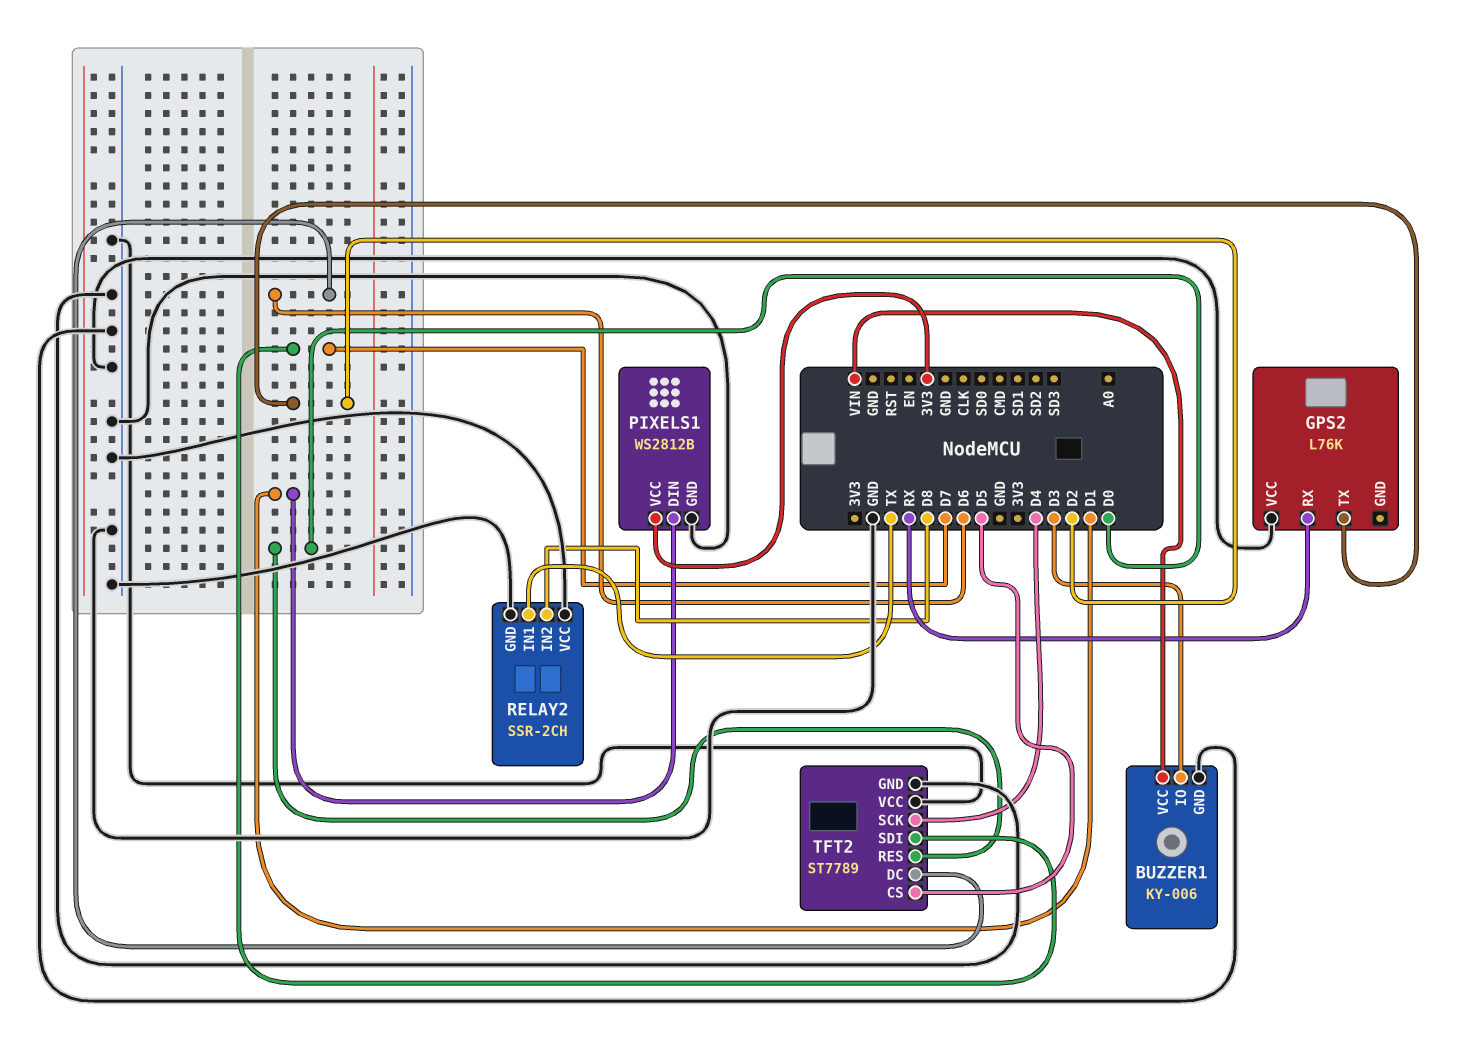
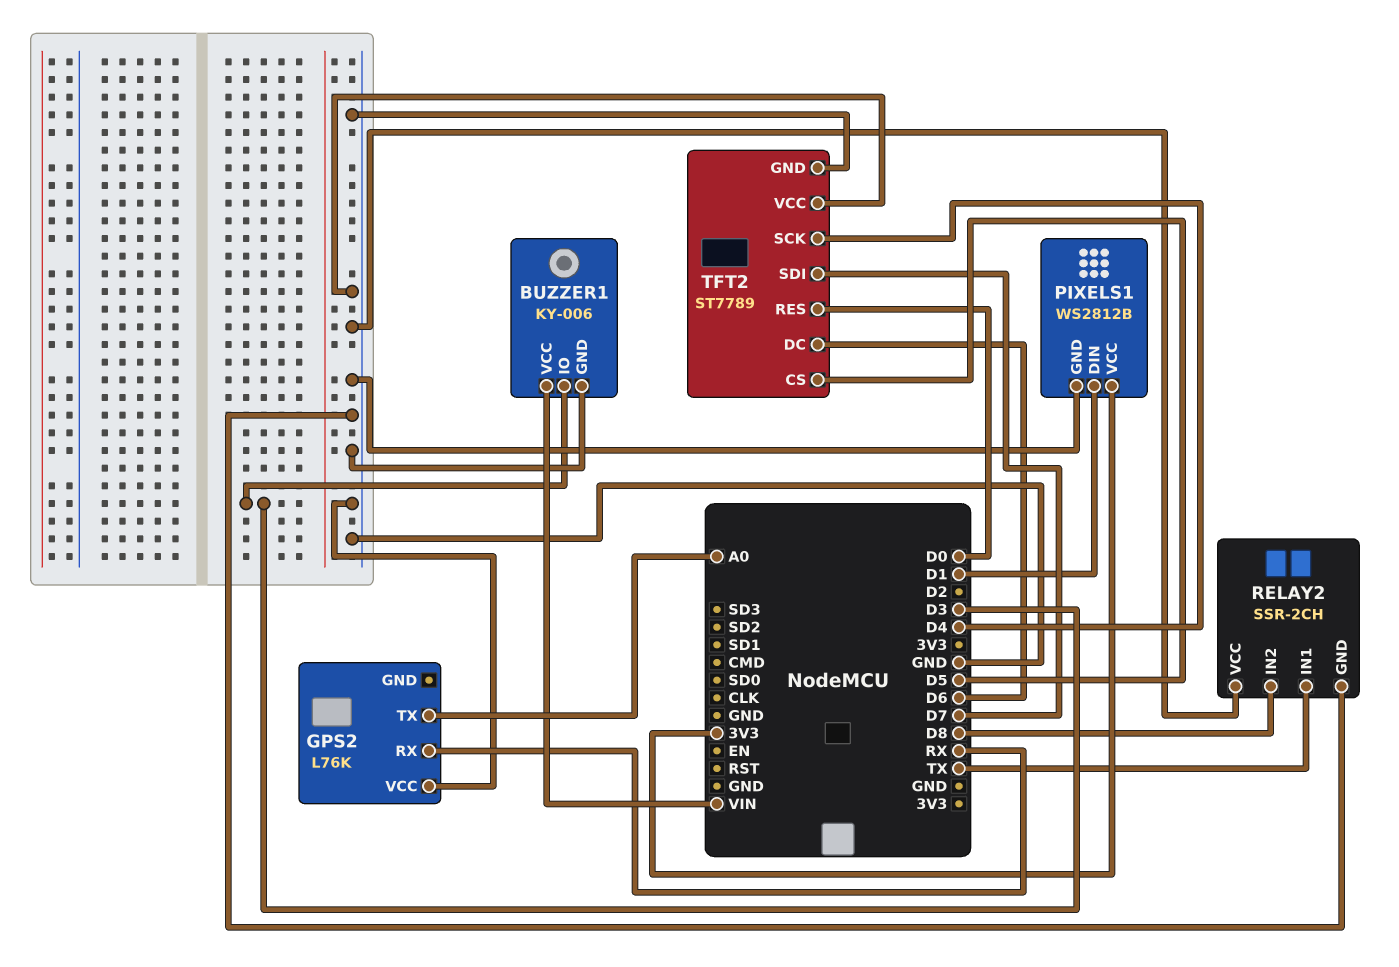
GPS2 pin TX: D2 -> A0

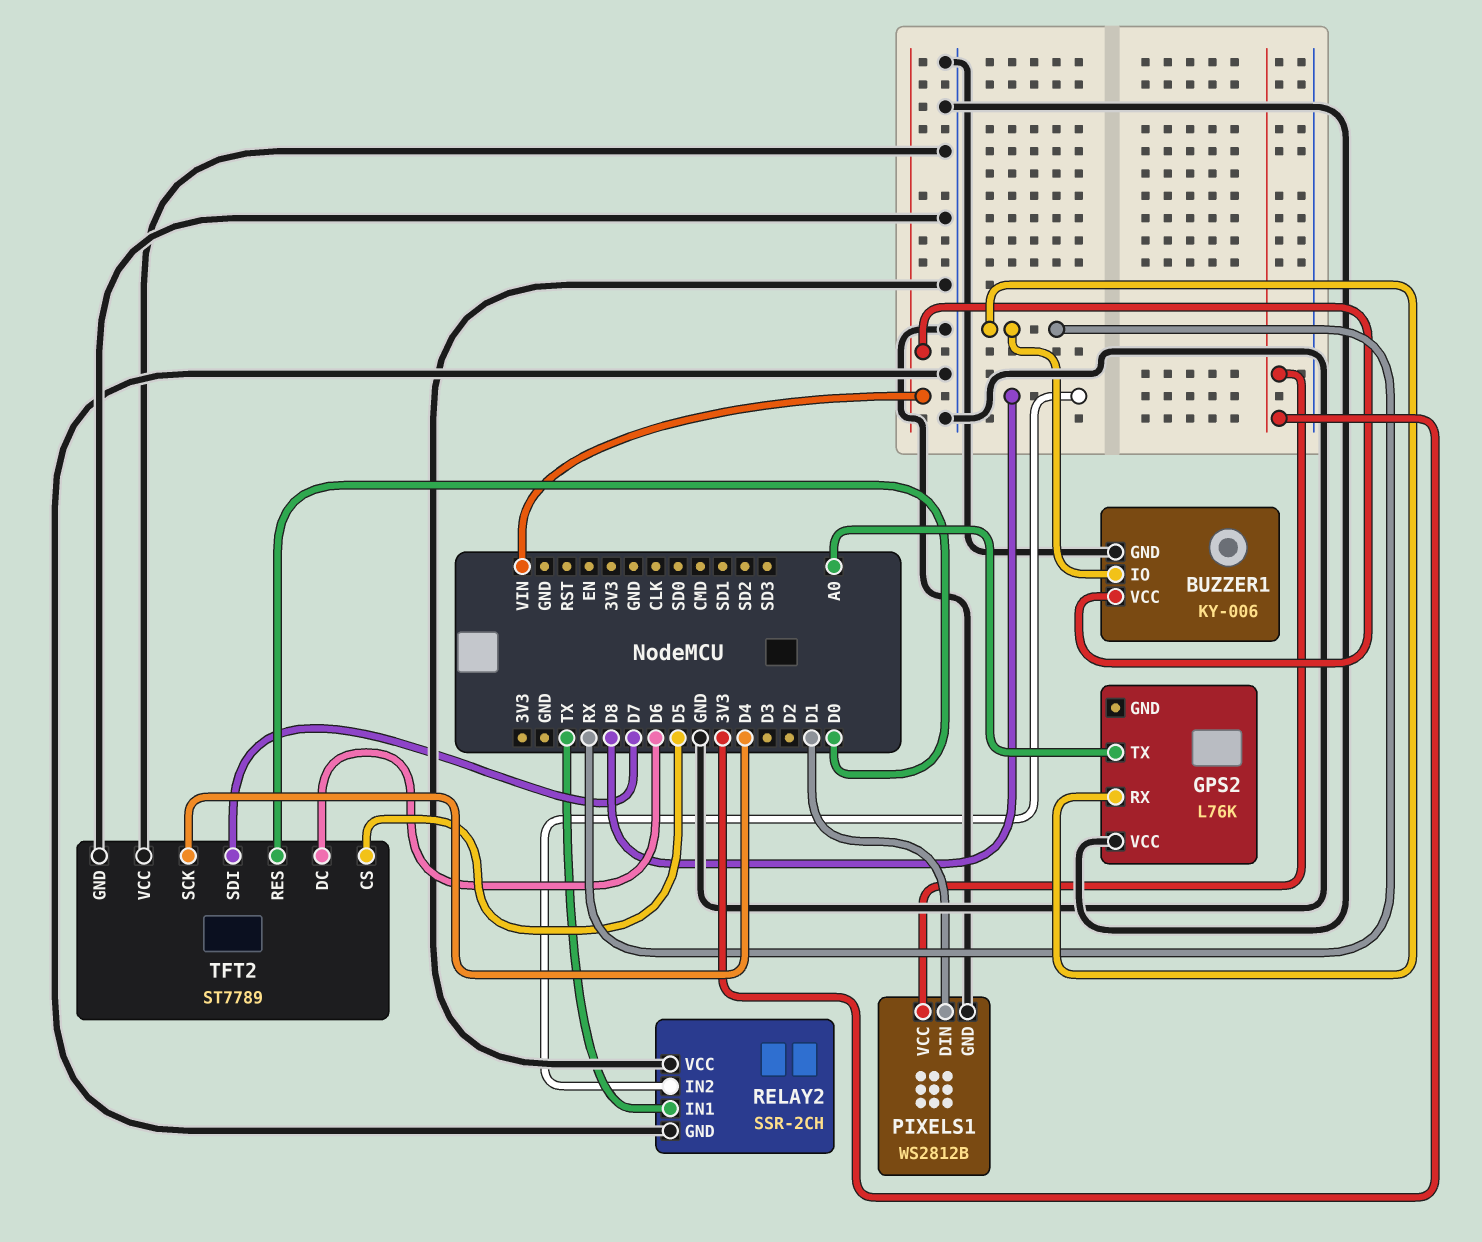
BUZZER1 pin IO: D3 -> RX

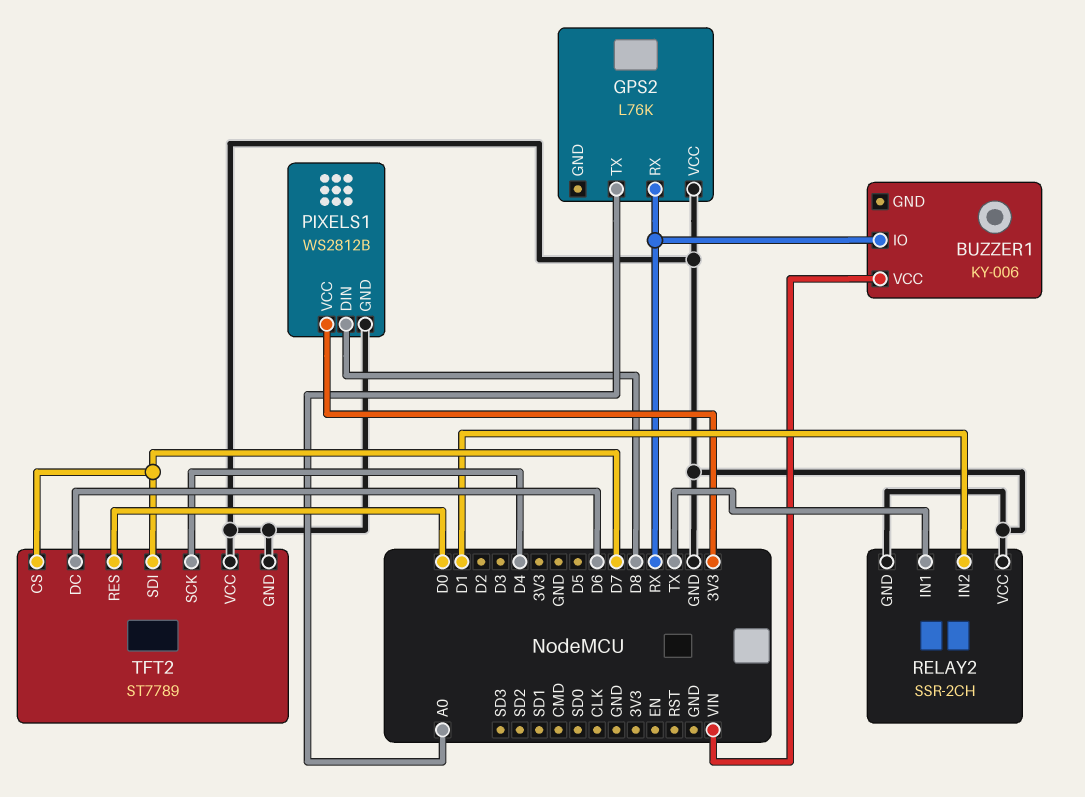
BUZZER1 pin GND: GND -> none
PIXELS1 pin DIN: D1 -> D8
RELAY2 pin IN2: D8 -> D1
TFT2 pin CS: D5 -> D7

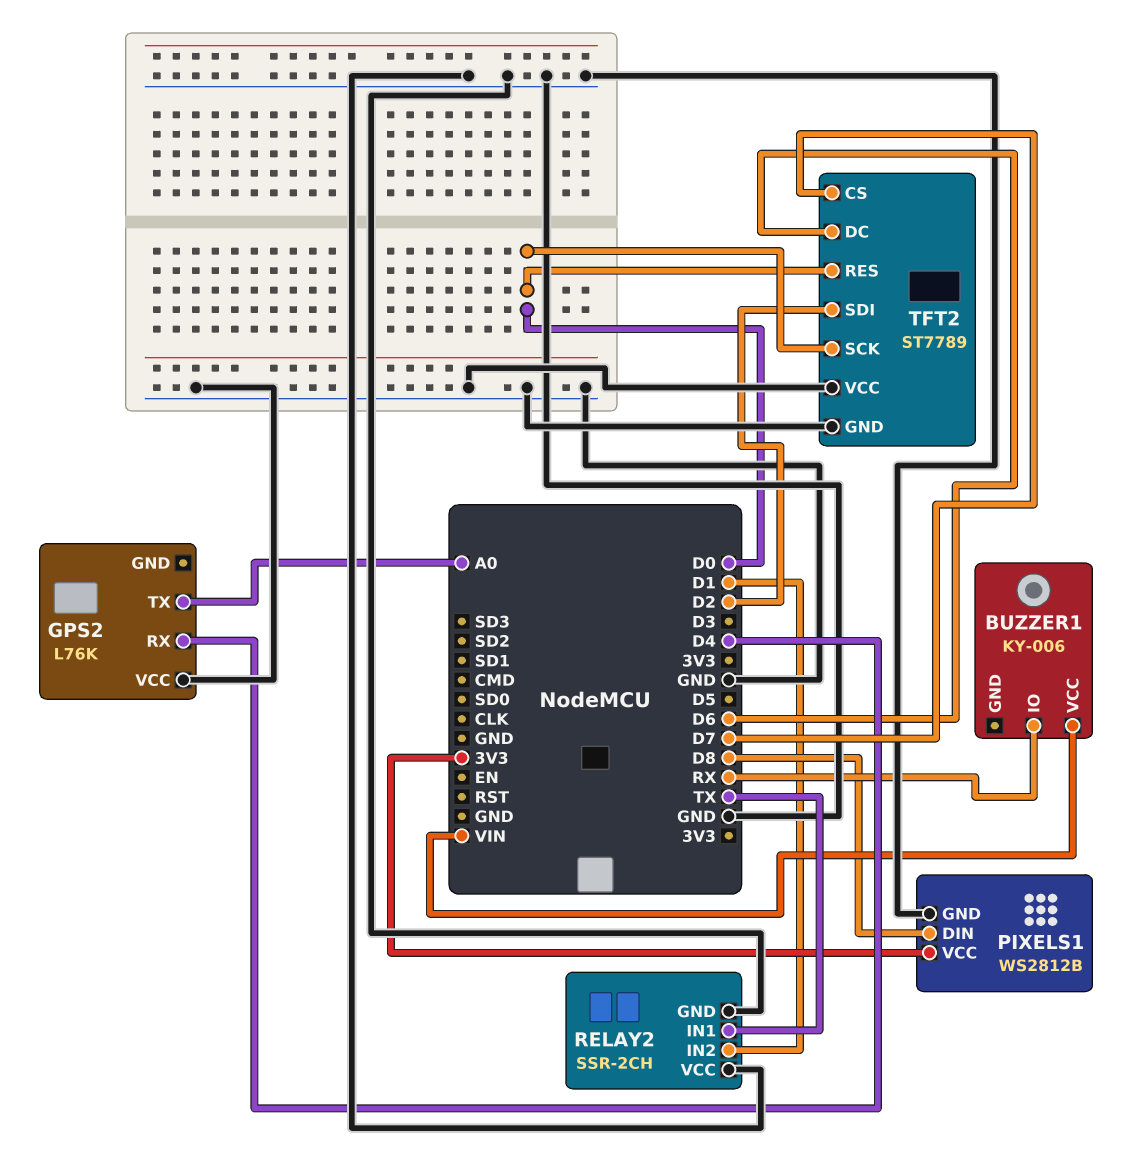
GPS2 pin RX: RX -> D4
TFT2 pin SCK: D4 -> D0
TFT2 pin SDI: D7 -> D2

